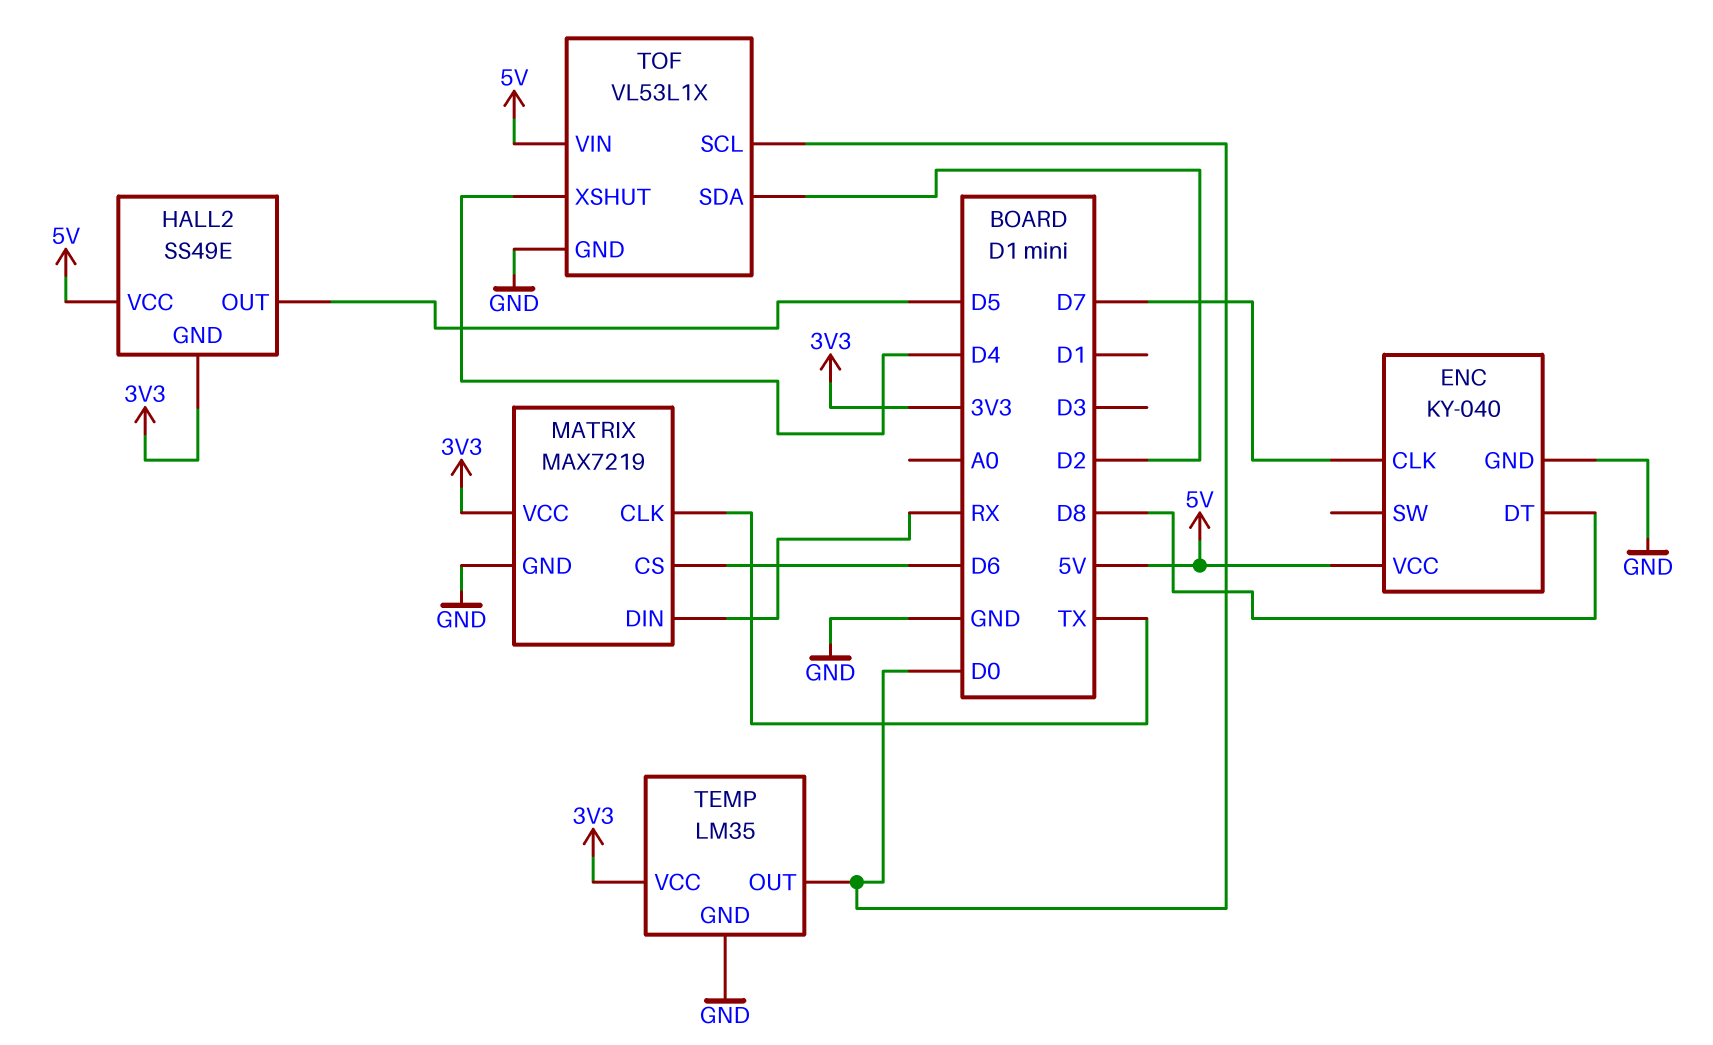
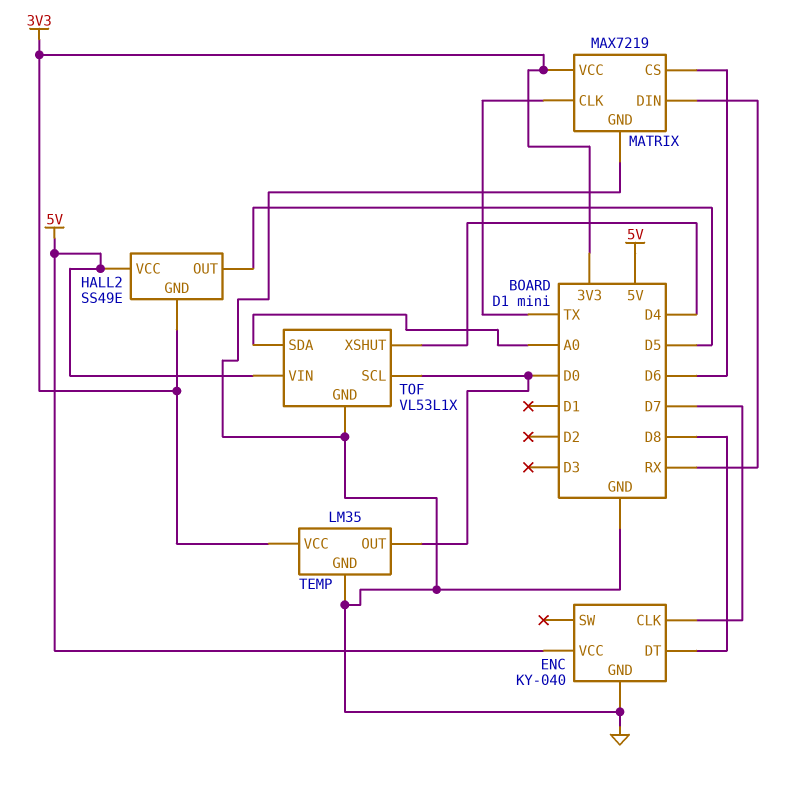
TOF pin SDA: D2 -> A0

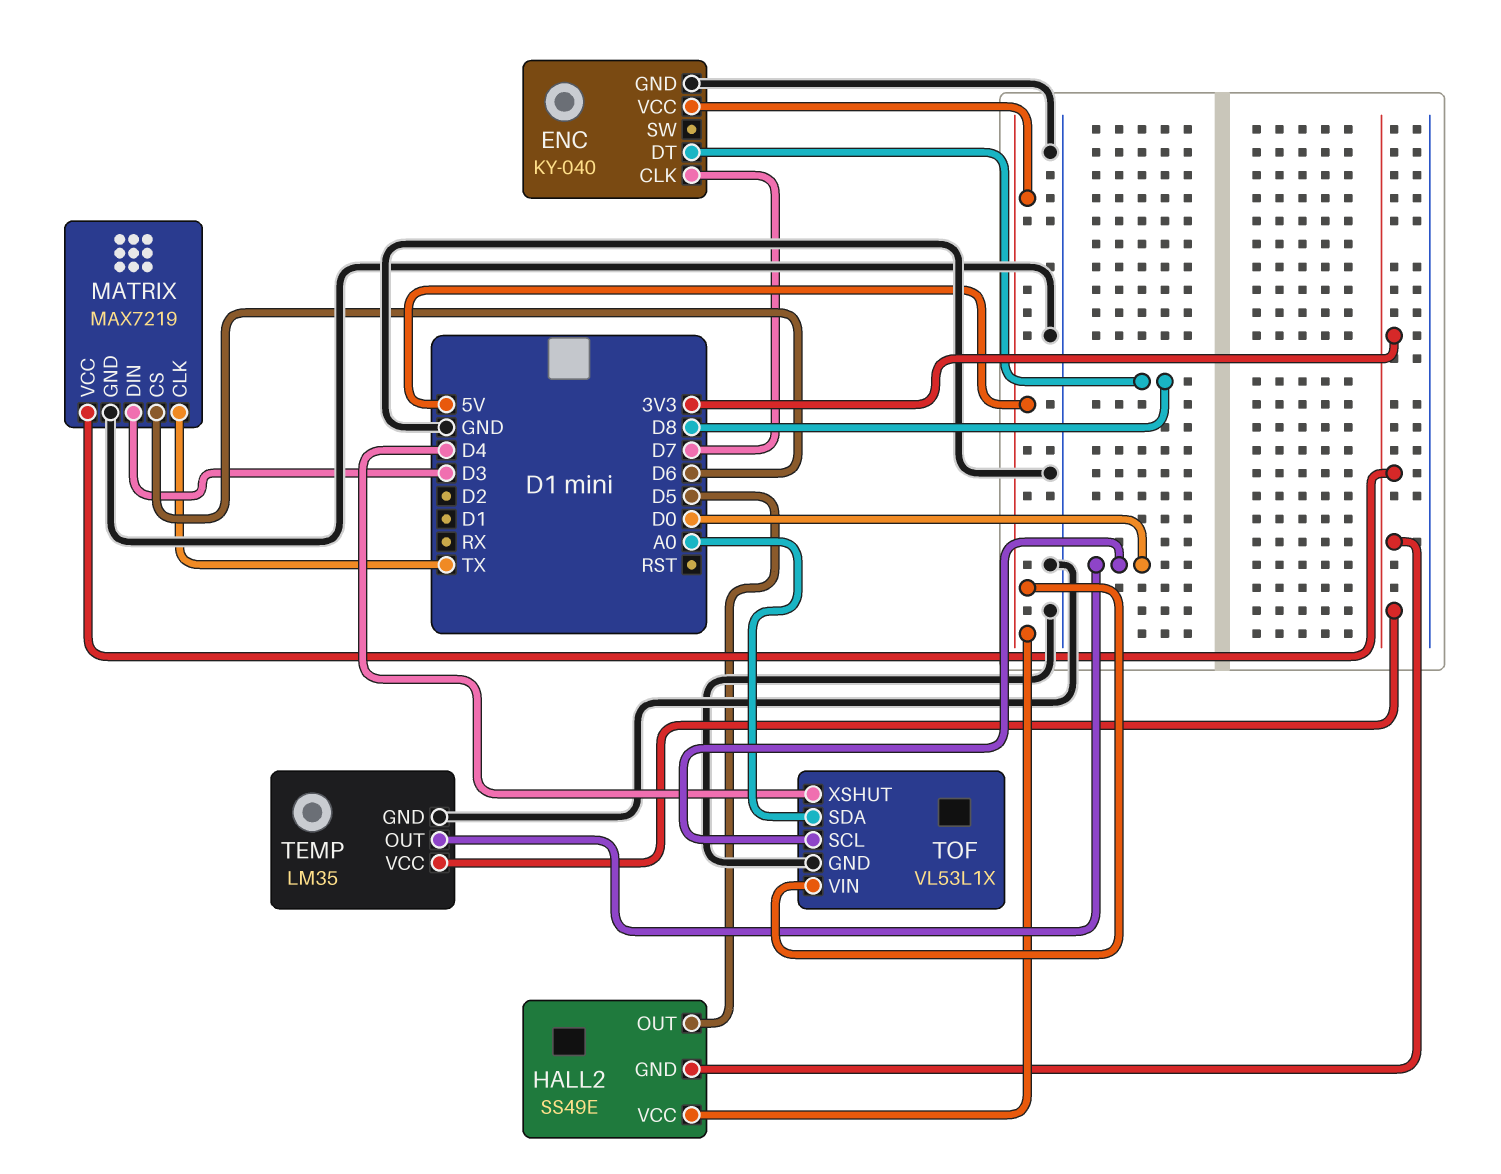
MATRIX pin DIN: RX -> D3

